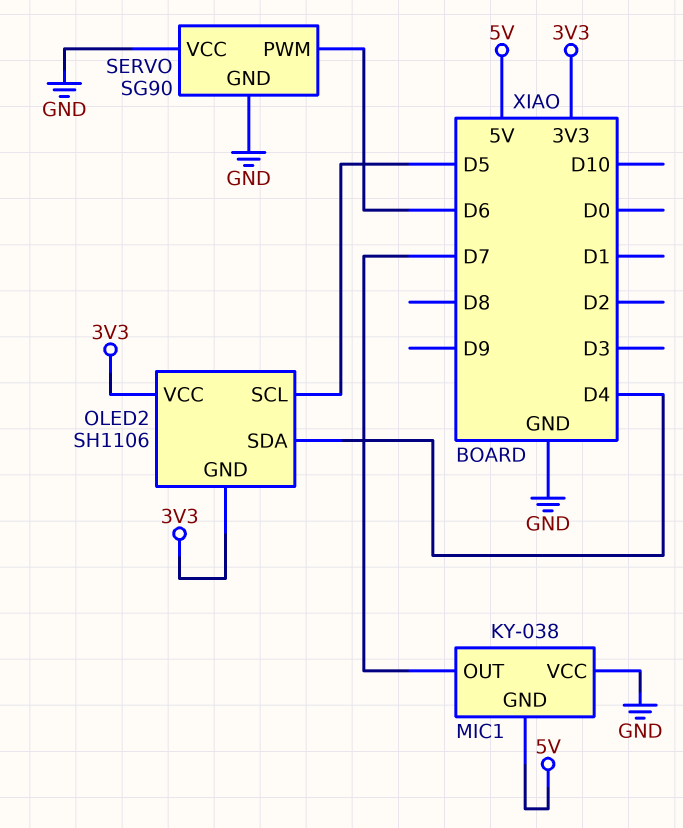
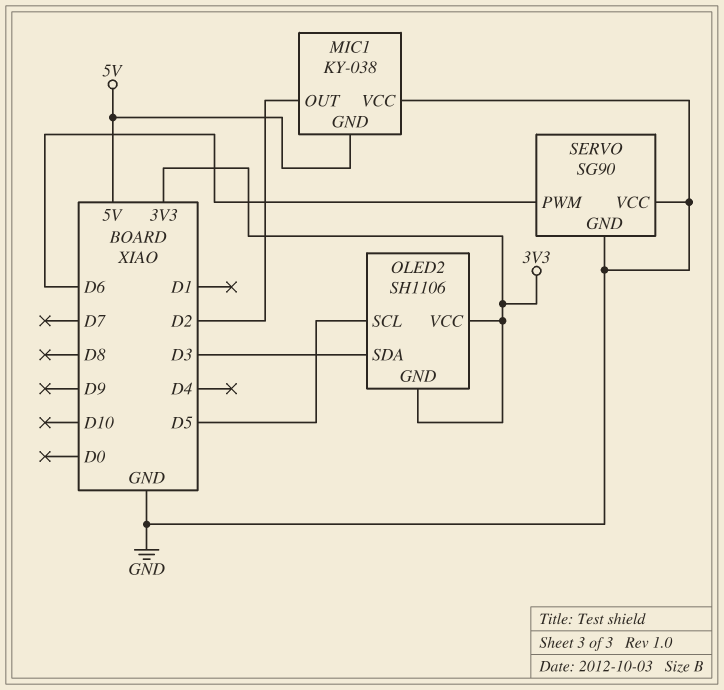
MIC1 pin OUT: D7 -> D2
OLED2 pin SDA: D4 -> D3

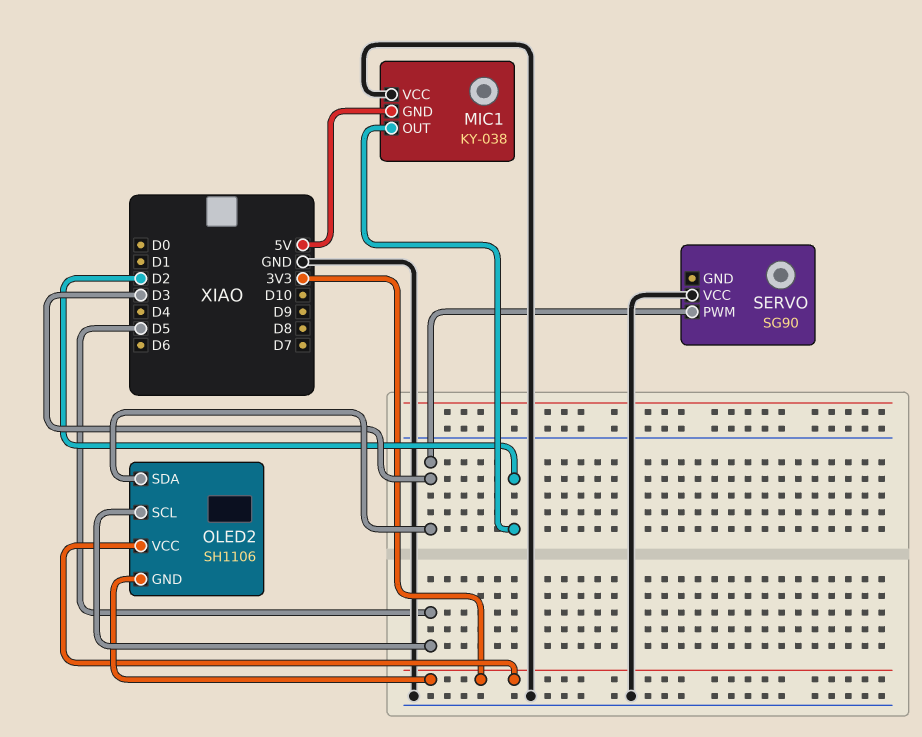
SERVO pin GND: GND -> none
SERVO pin PWM: D6 -> D3

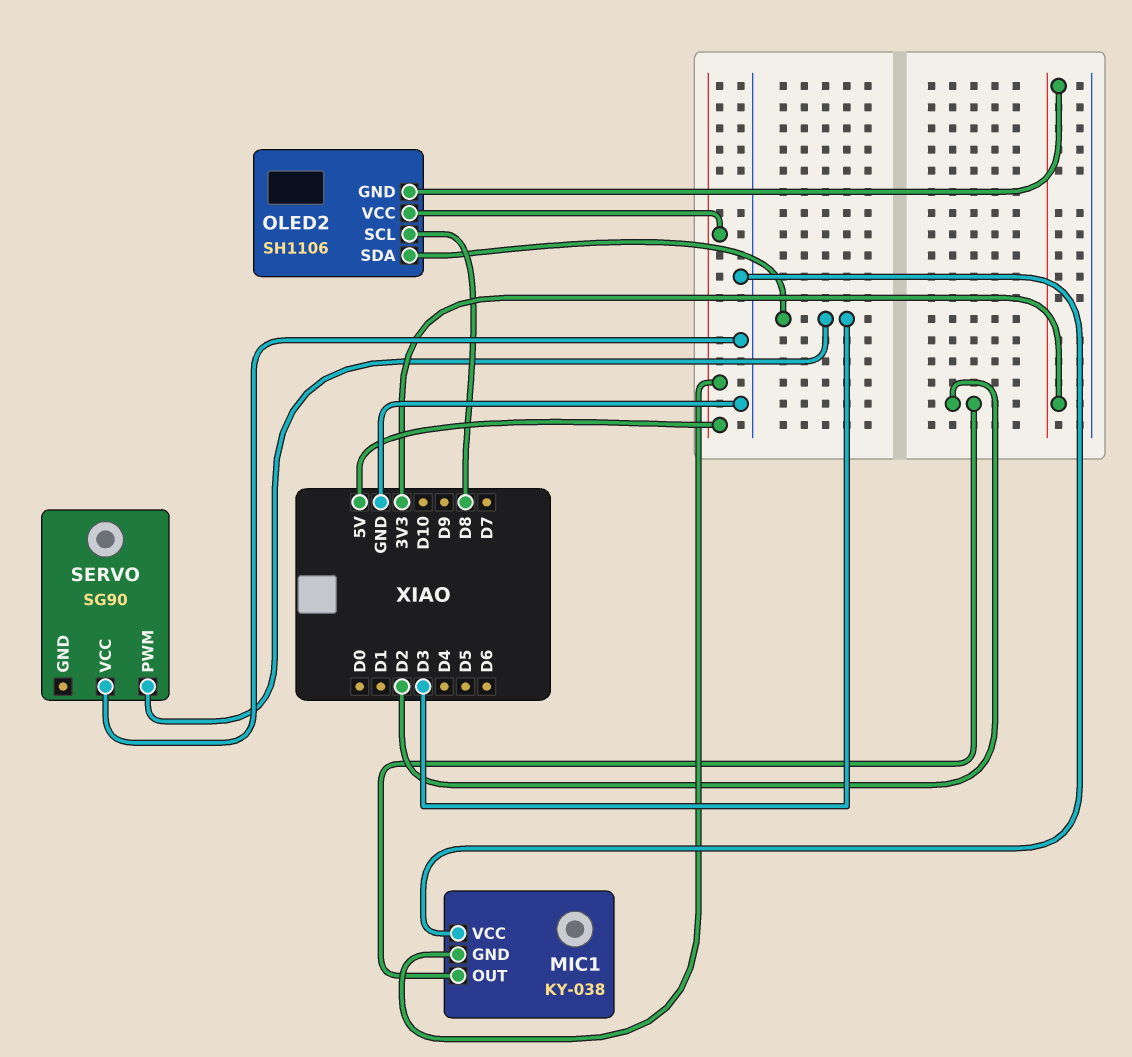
OLED2 pin SCL: D5 -> D8
OLED2 pin VCC: 3V3 -> 5V

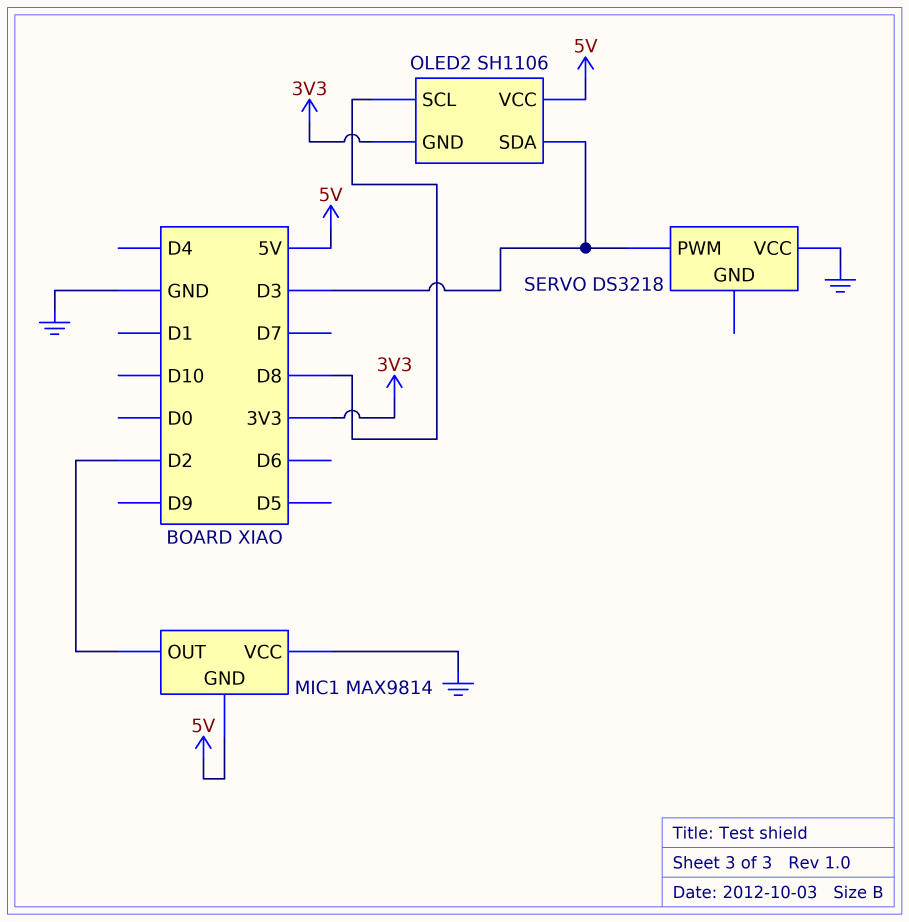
MIC1: KY-038 -> MAX9814
SERVO: SG90 -> DS3218

